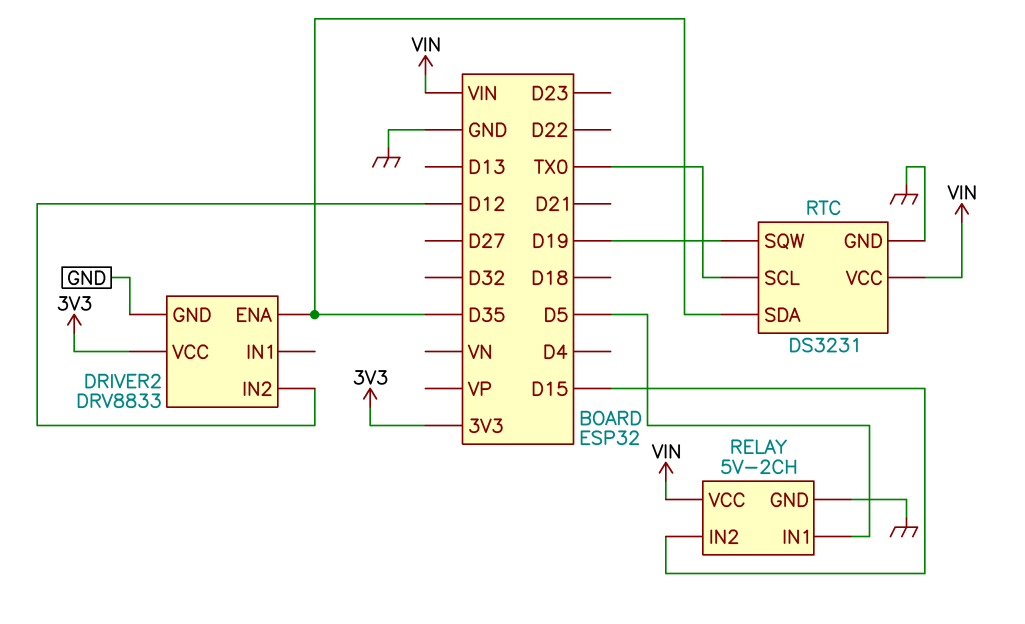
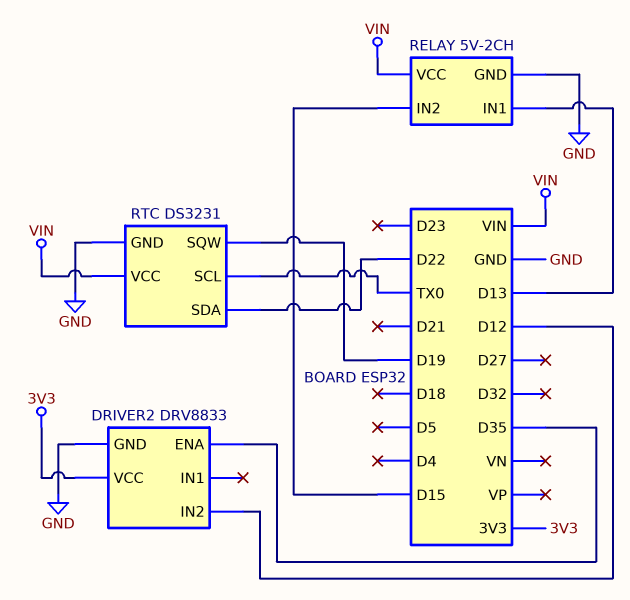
RELAY pin IN1: D5 -> D13
RTC pin SDA: D35 -> D22

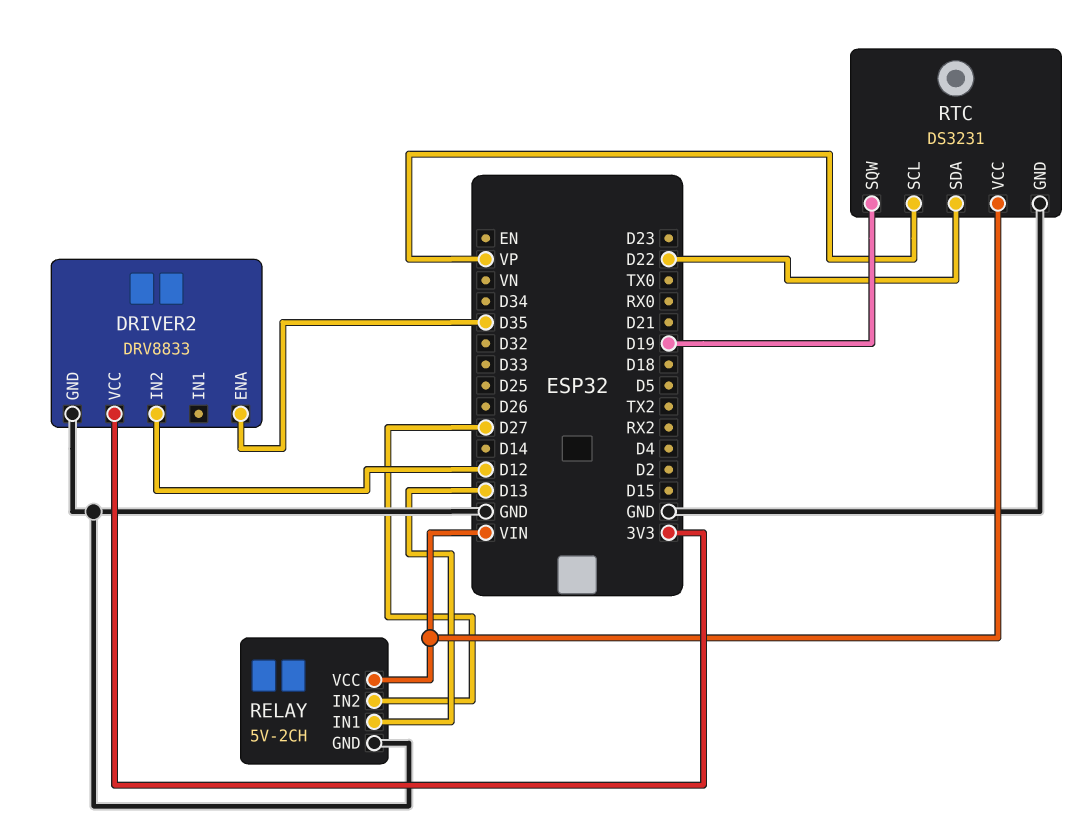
RELAY pin IN2: D15 -> D27
RTC pin SCL: TX0 -> VP

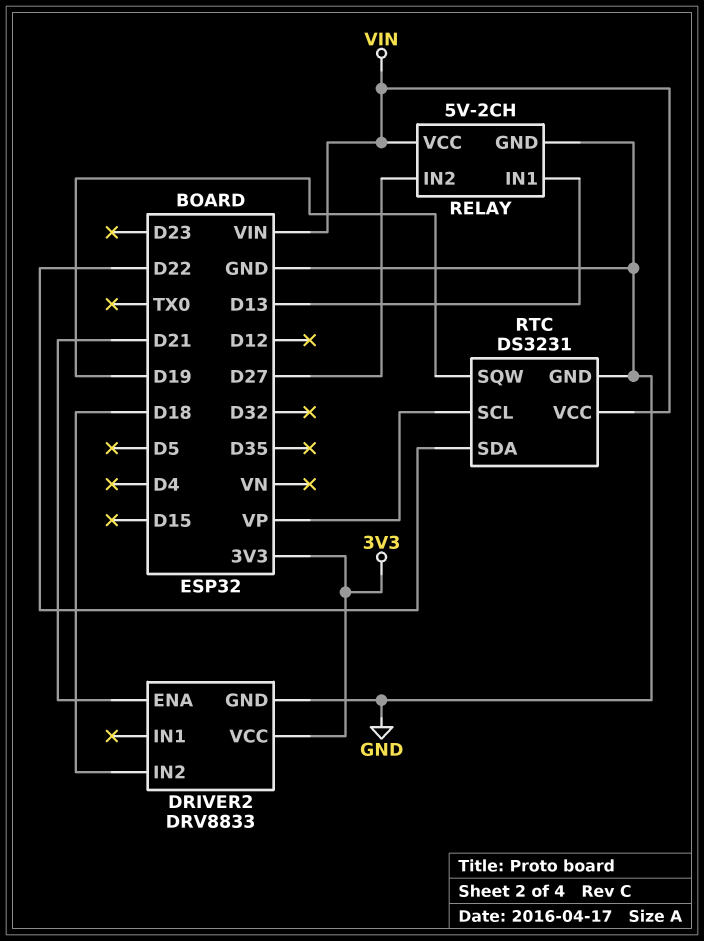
DRIVER2 pin ENA: D35 -> D21
DRIVER2 pin IN2: D12 -> D18

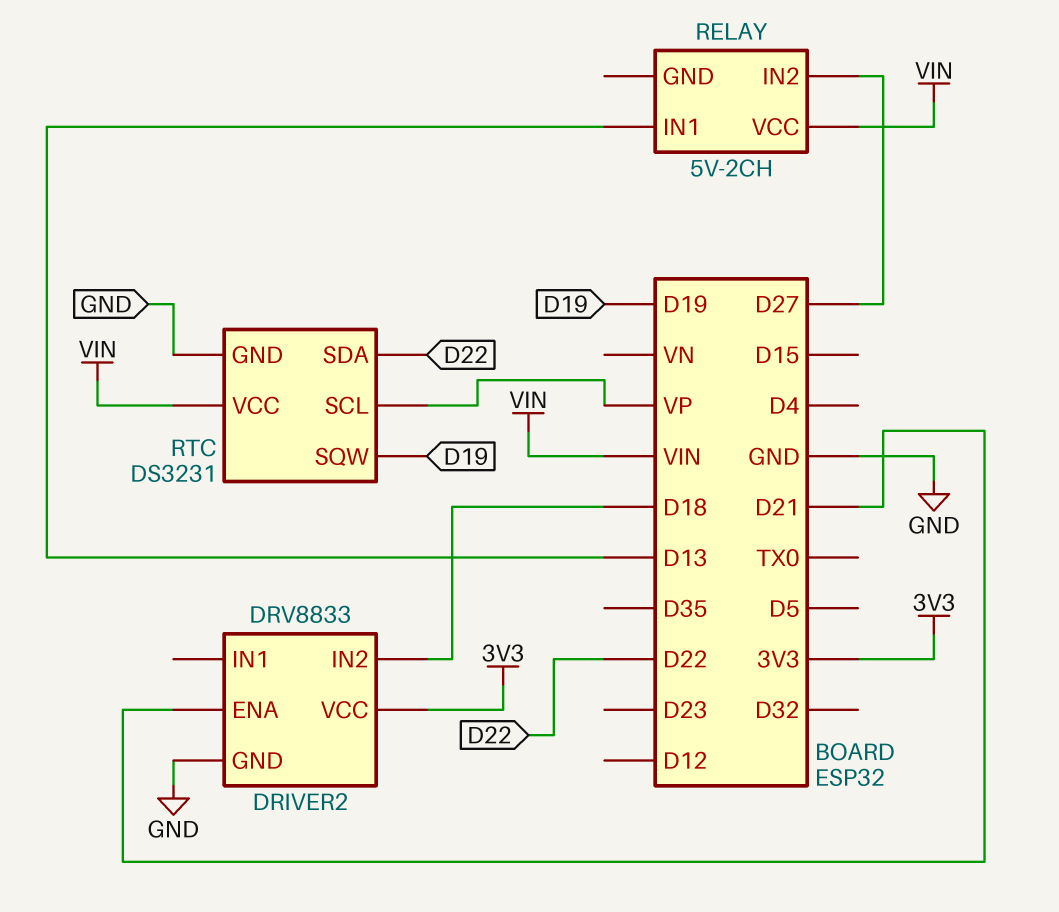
RELAY pin GND: GND -> none

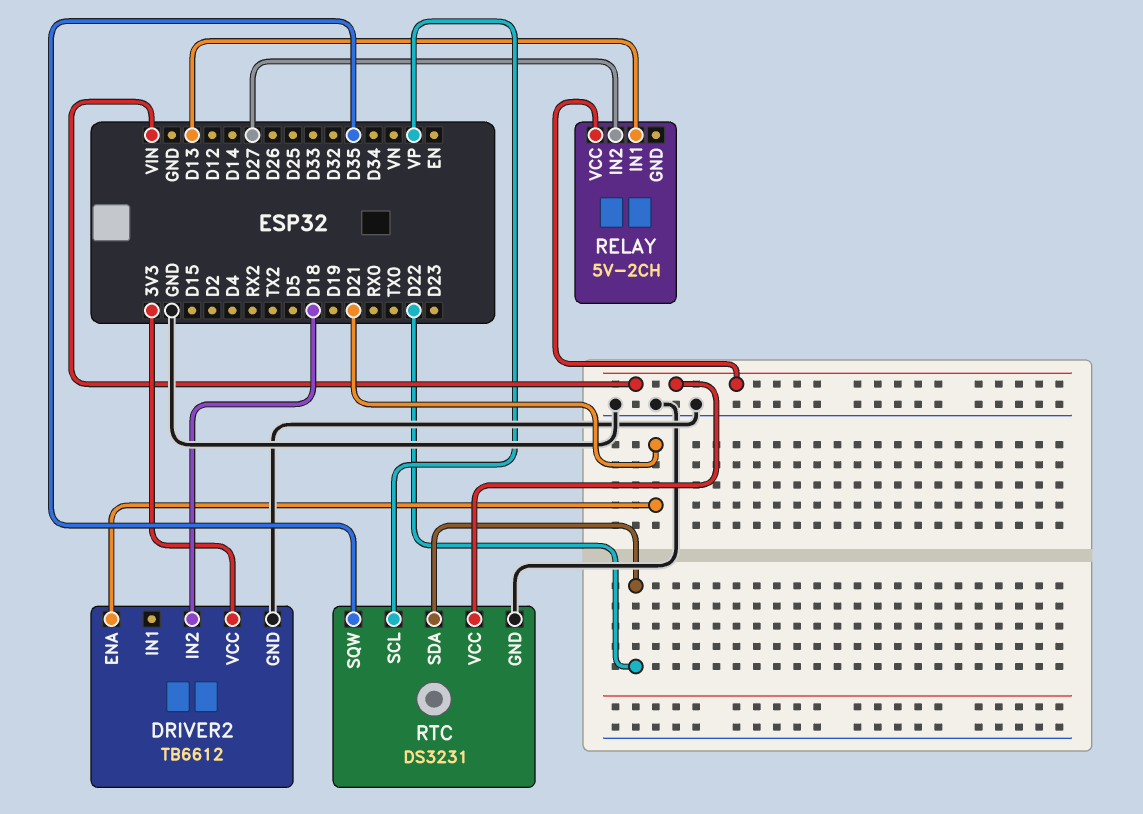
DRIVER2: DRV8833 -> TB6612
RTC pin SQW: D19 -> D35

